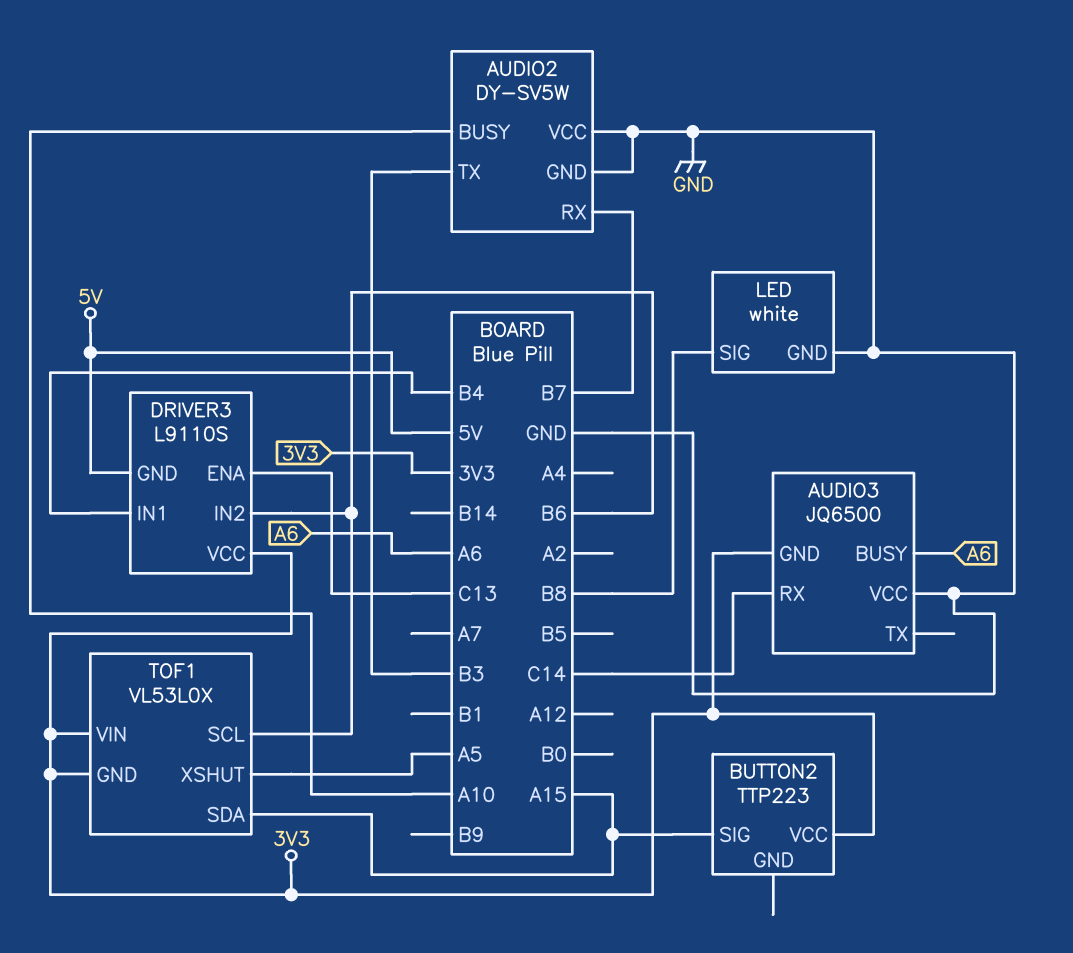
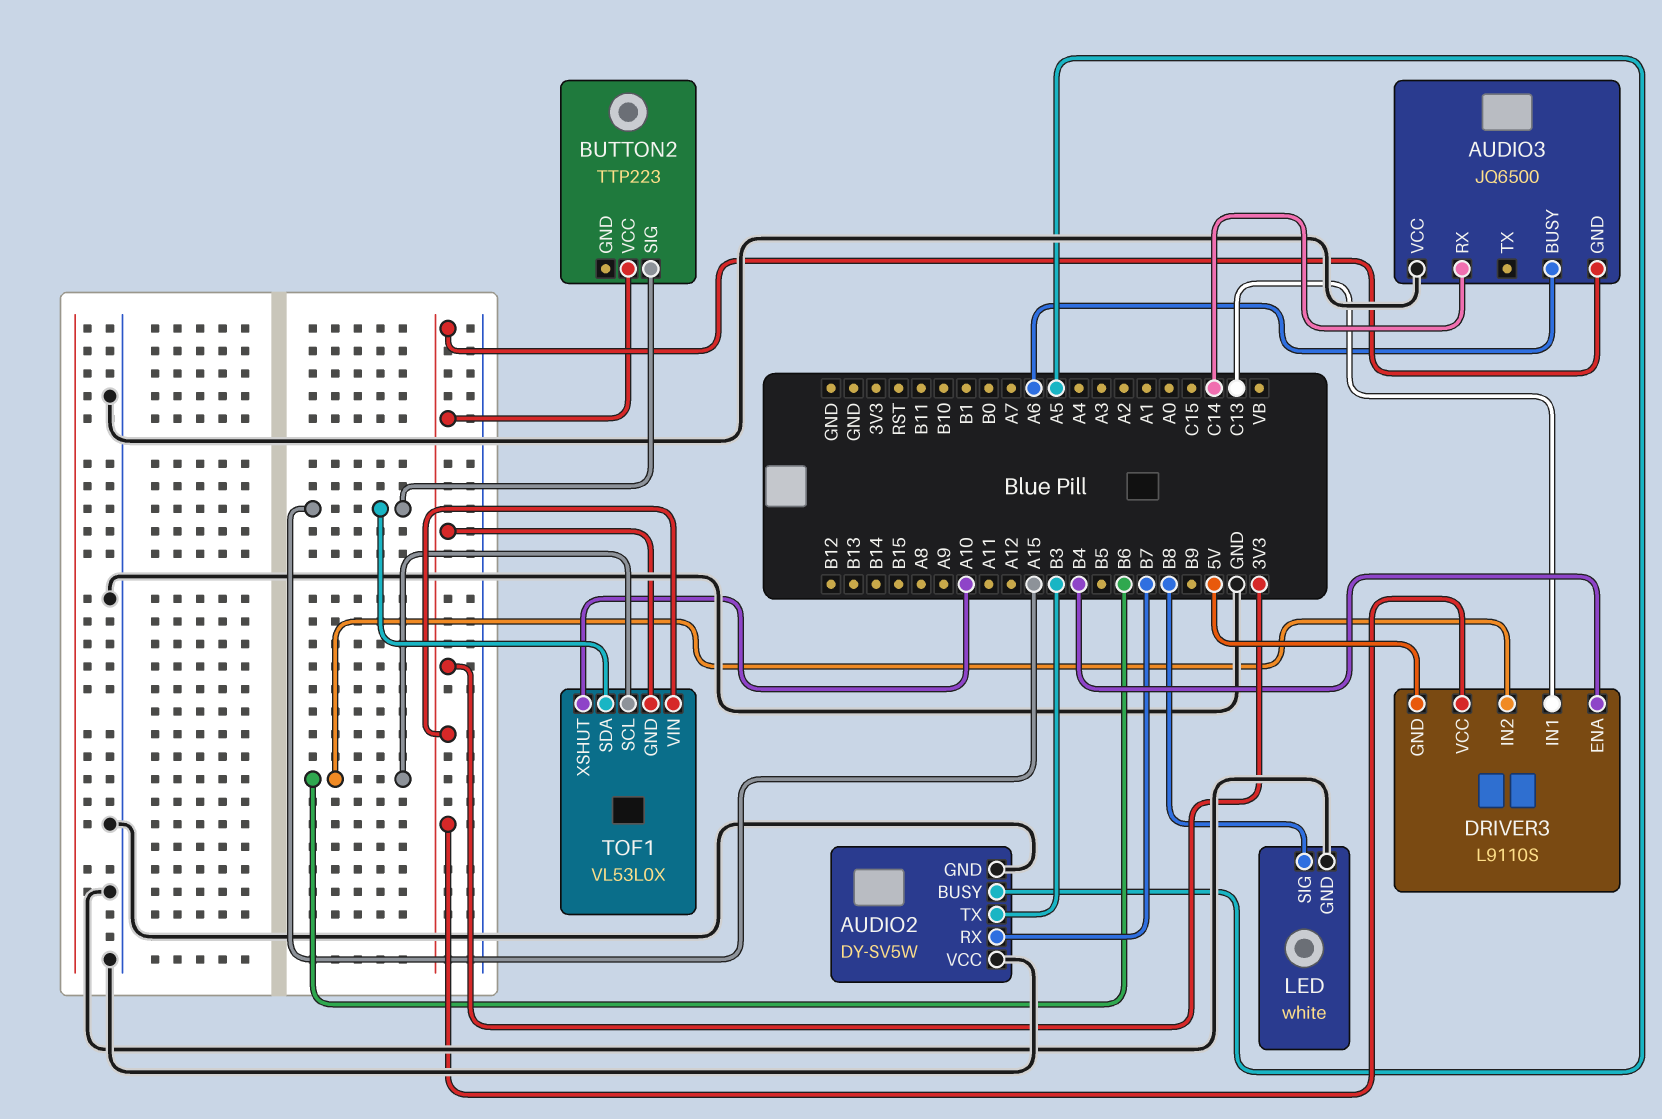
AUDIO2 pin BUSY: A10 -> A5
DRIVER3 pin ENA: C13 -> B4
DRIVER3 pin IN1: B4 -> C13
TOF1 pin XSHUT: A5 -> A10

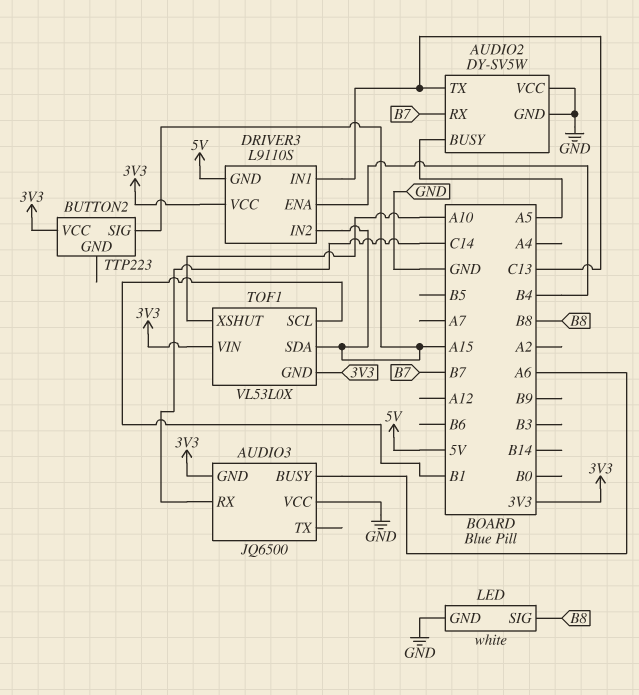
AUDIO2 pin TX: B3 -> C13
DRIVER3 pin IN2: B6 -> A15
TOF1 pin SCL: B6 -> B1

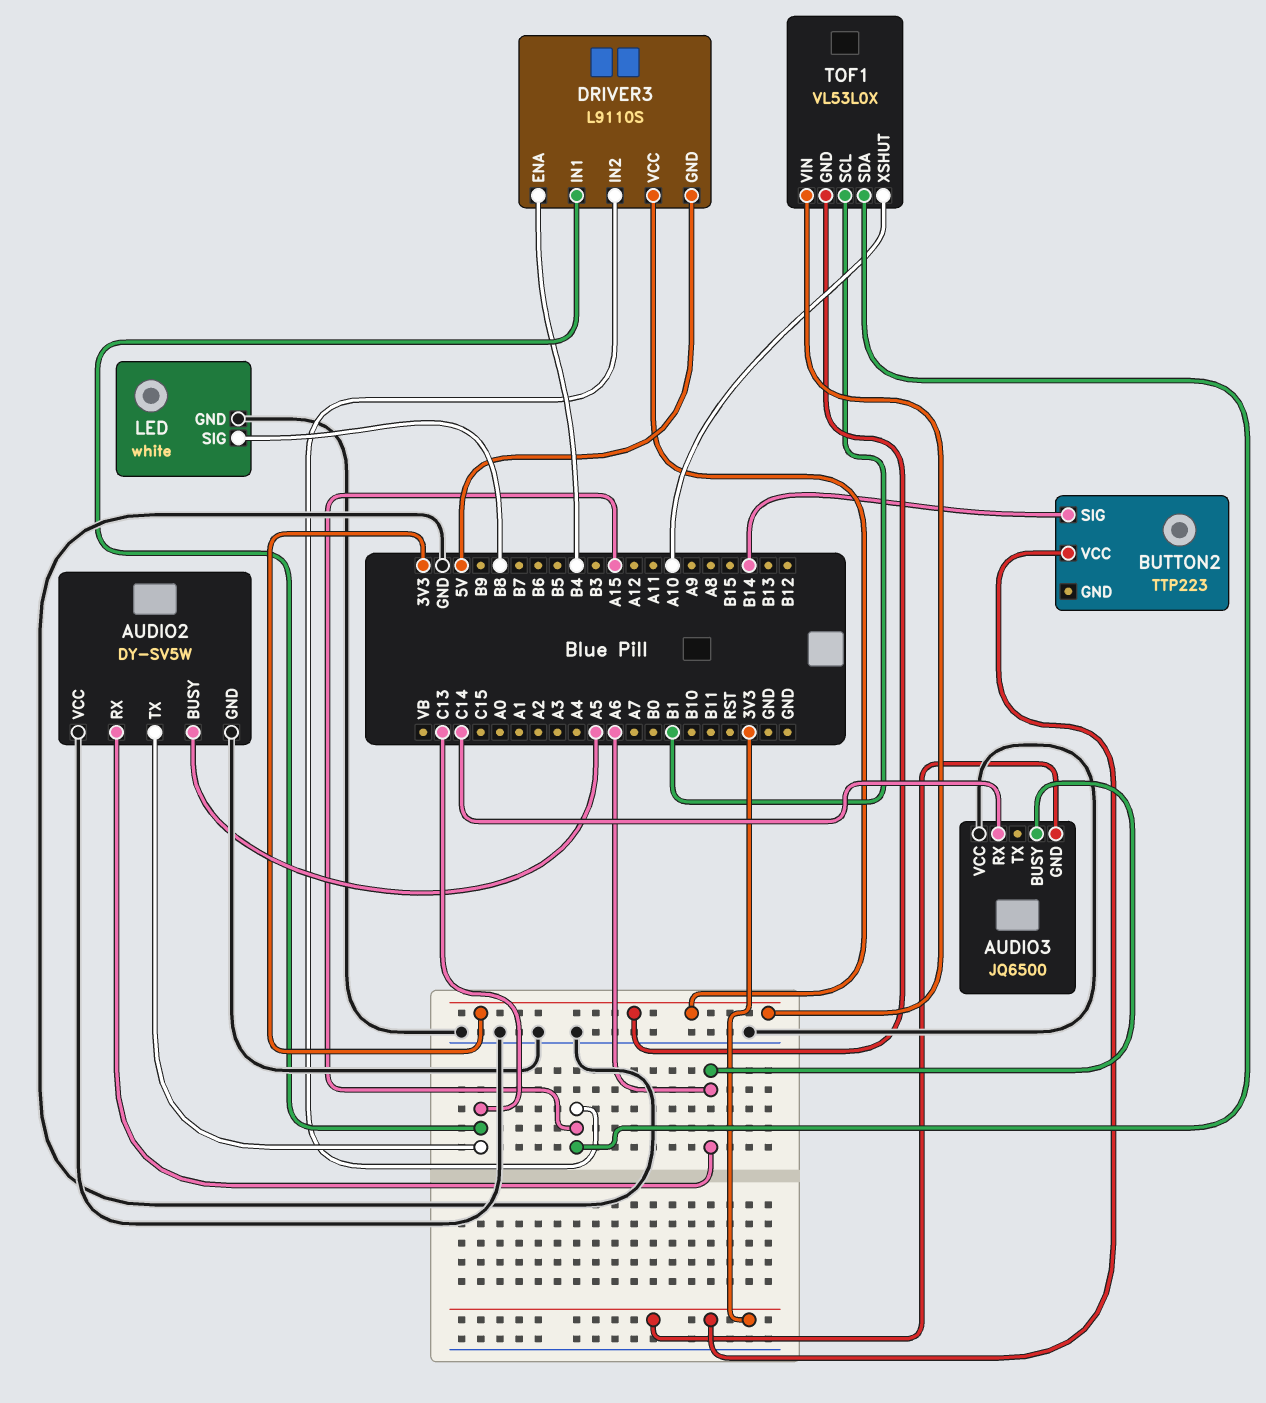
AUDIO2 pin RX: B7 -> A6
BUTTON2 pin SIG: A15 -> B14

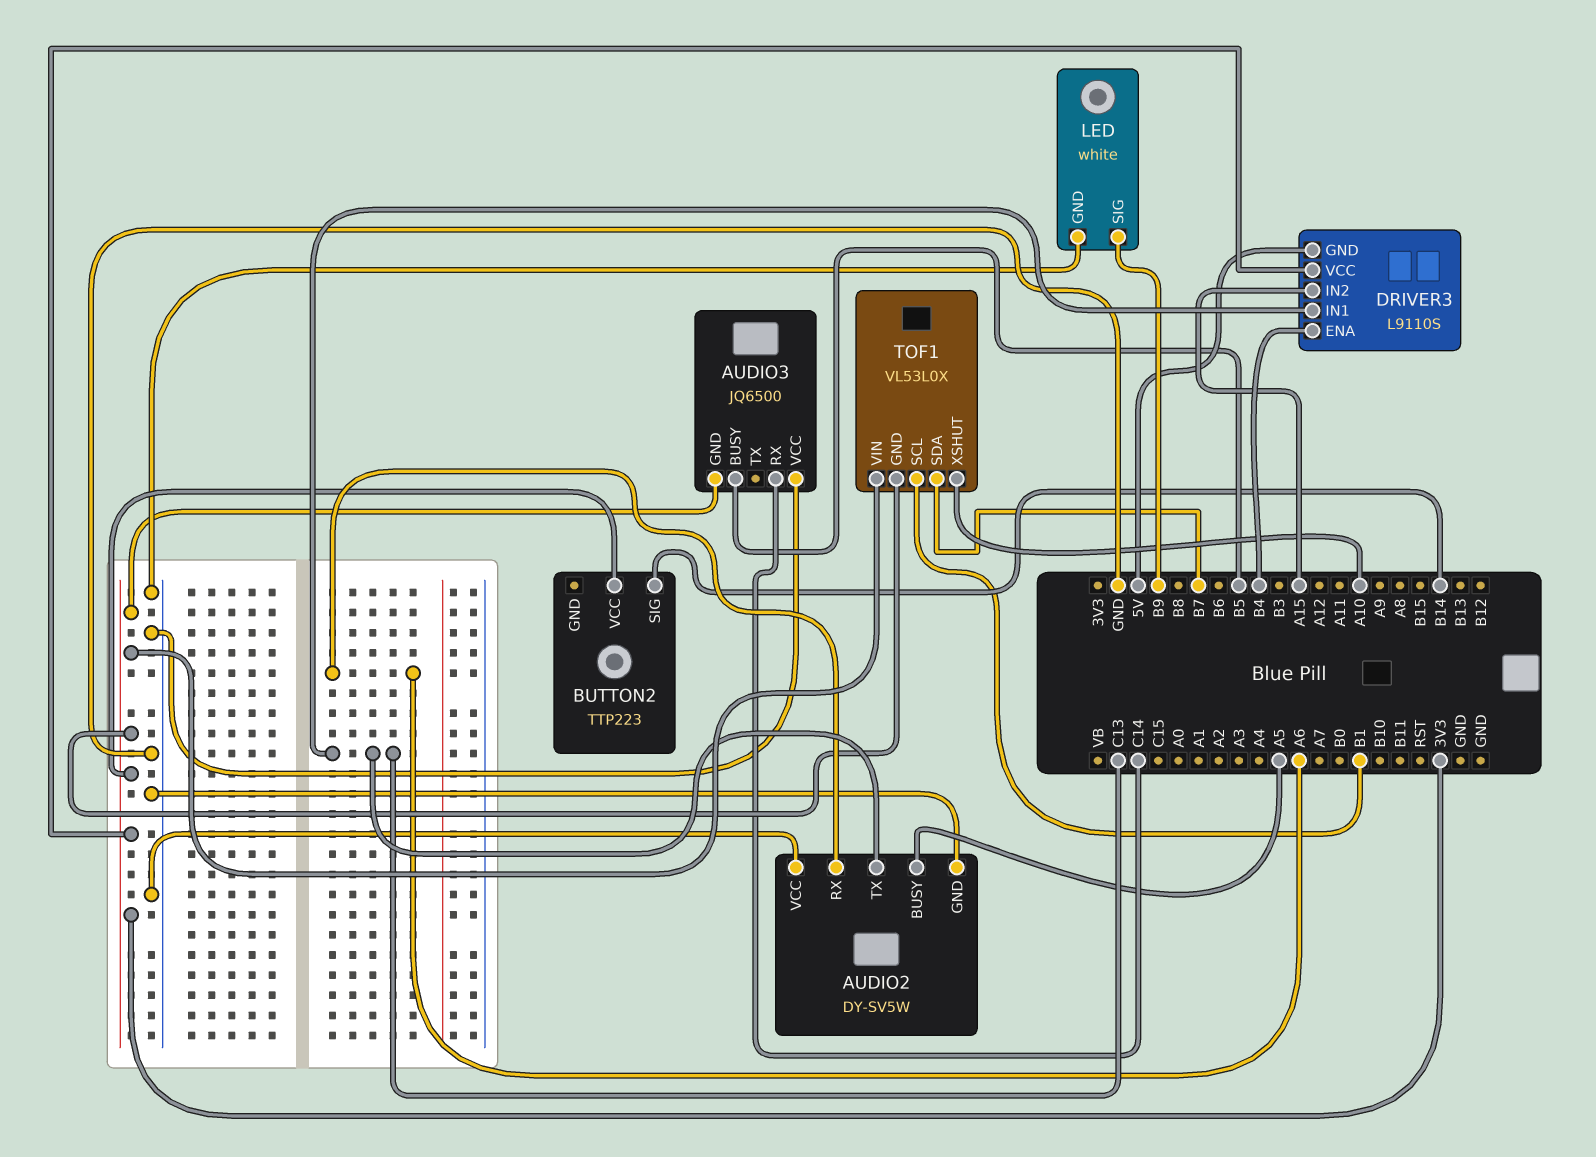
AUDIO3 pin BUSY: A6 -> B5
LED pin SIG: B8 -> B9
TOF1 pin SDA: A15 -> B7

